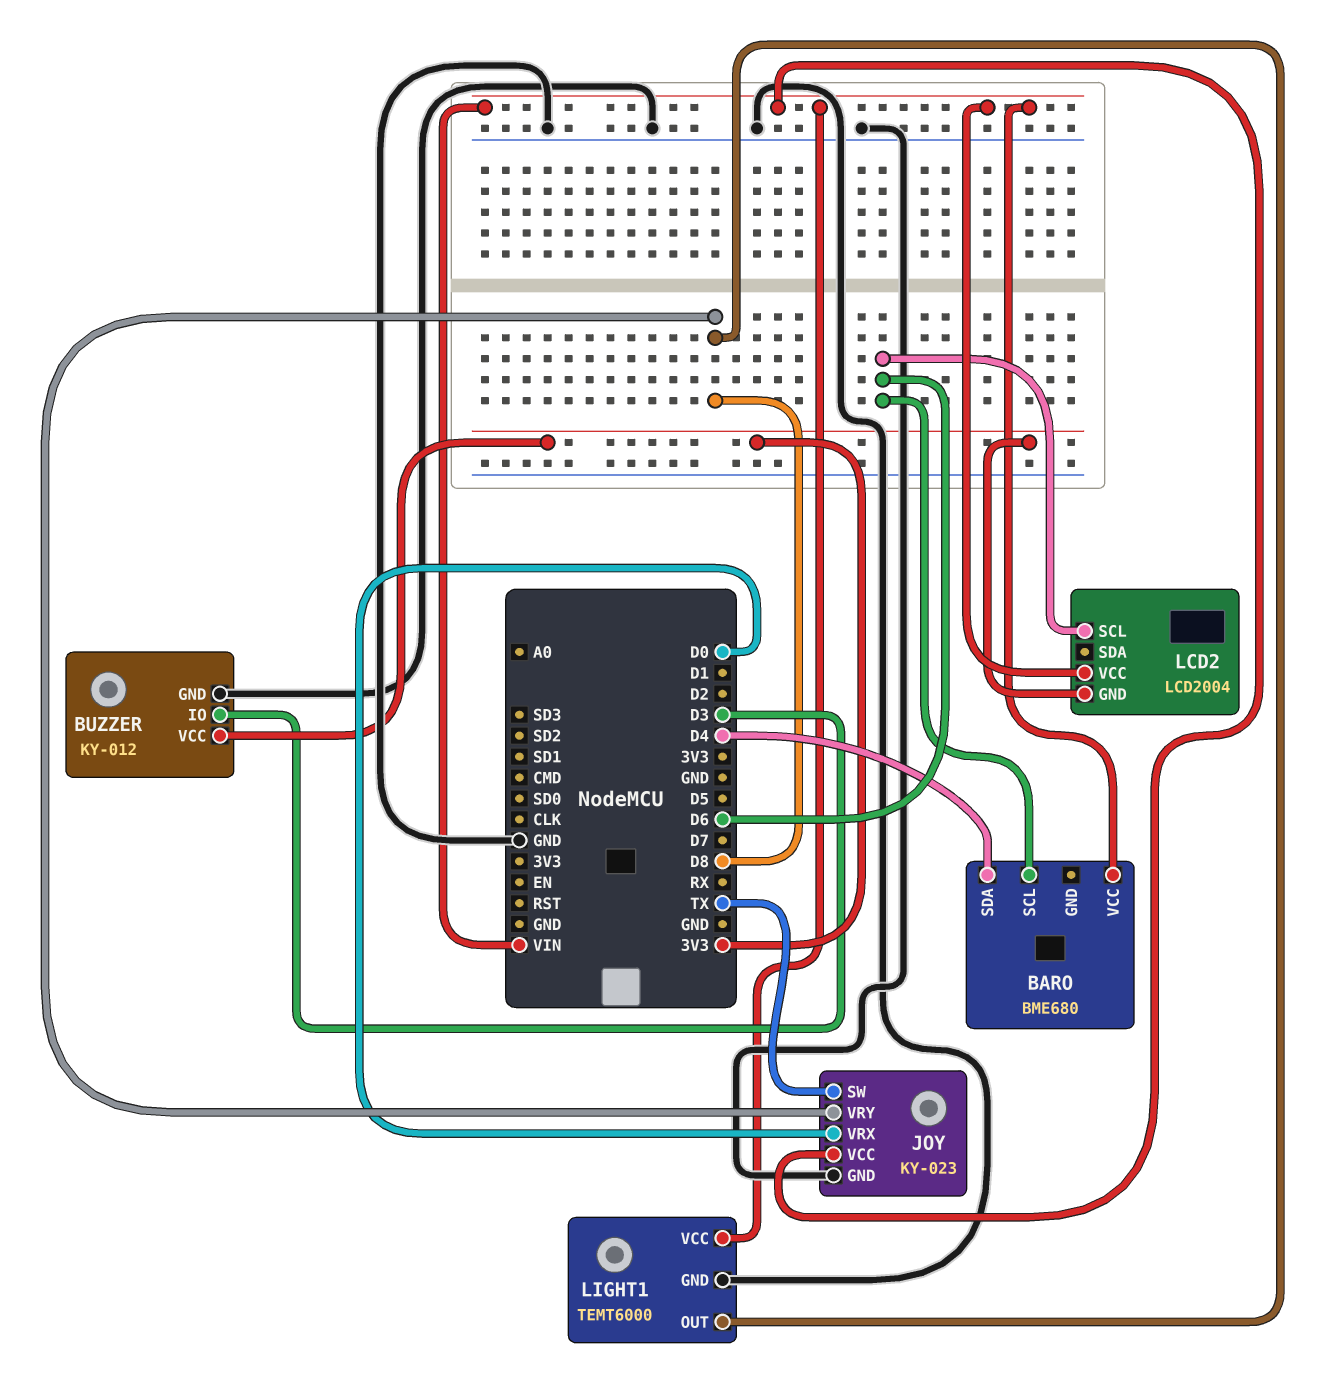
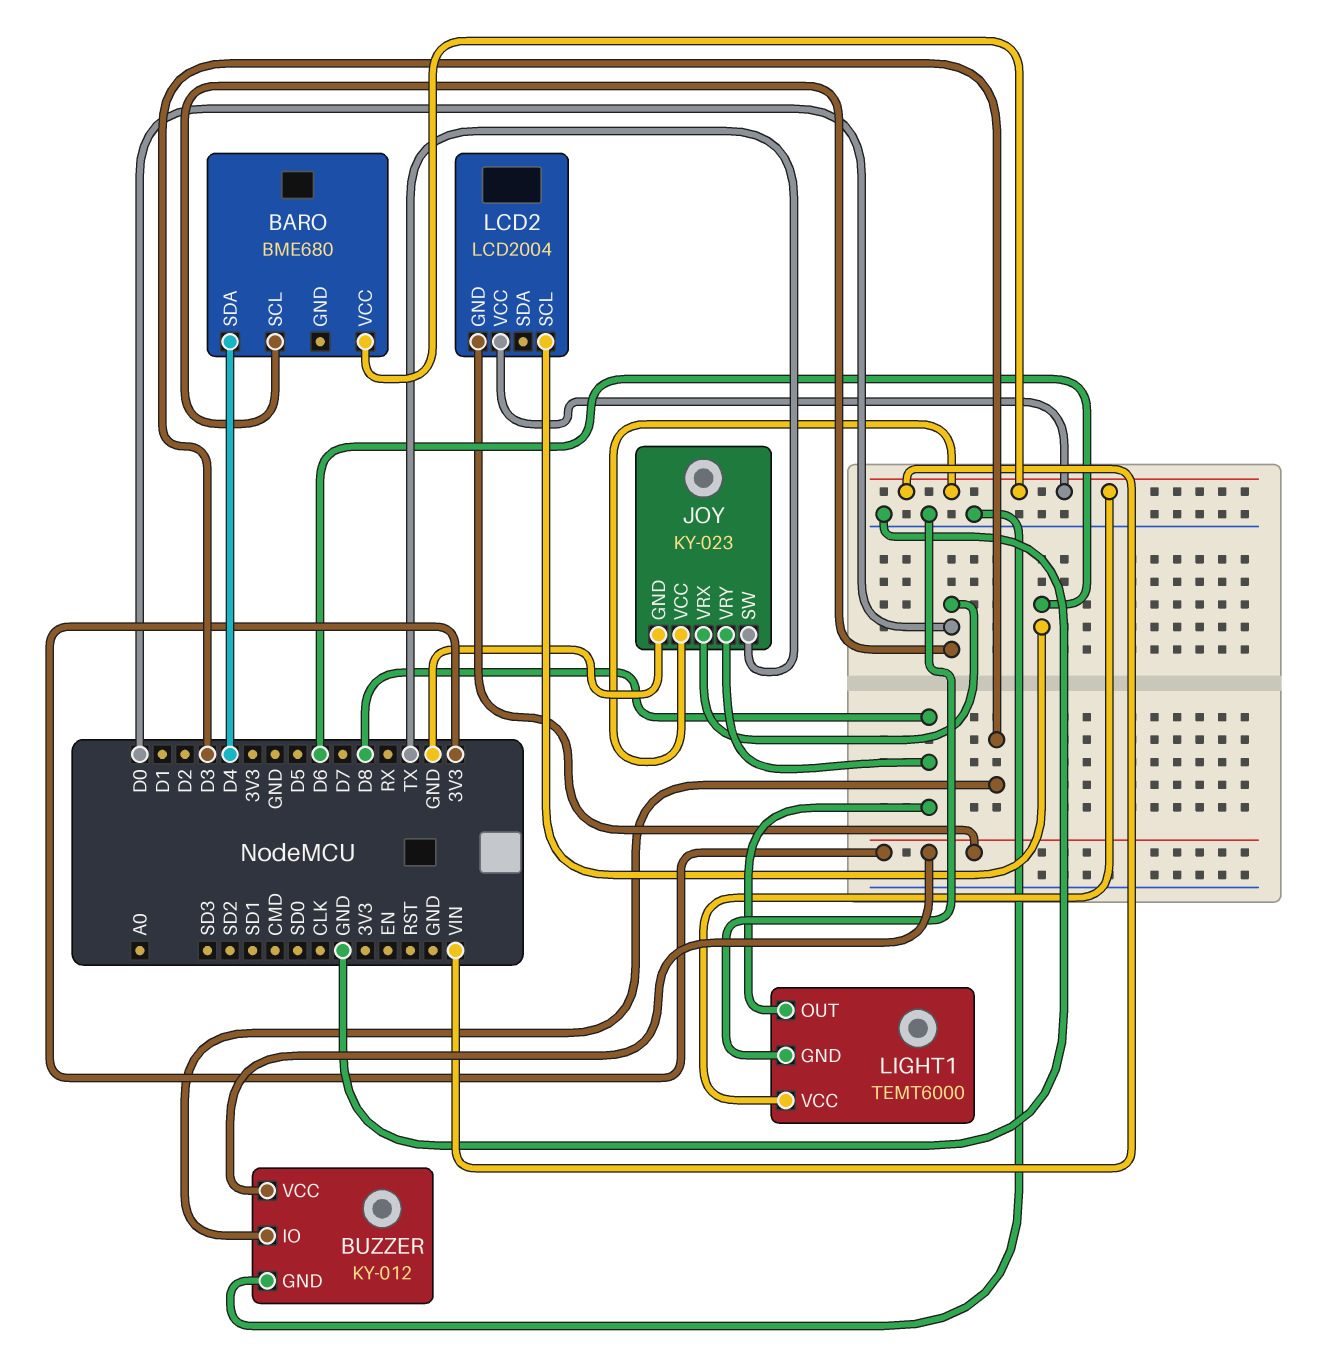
BARO pin SCL: D6 -> D0

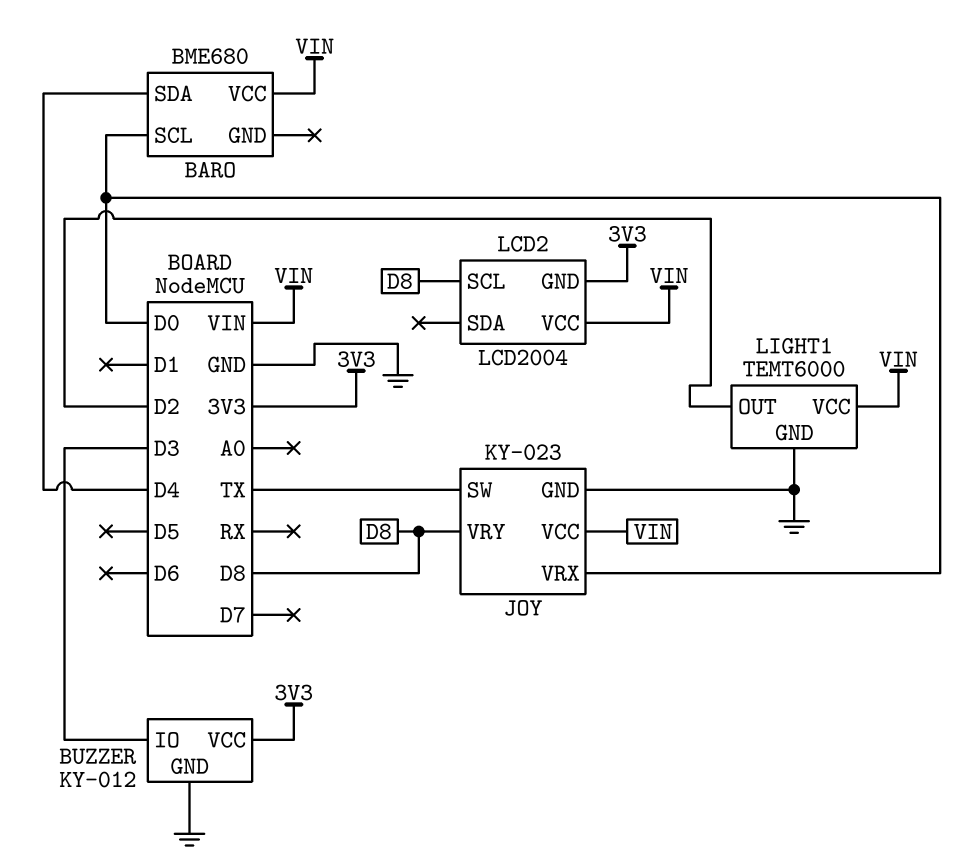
LCD2 pin SCL: D6 -> D8
LIGHT1 pin OUT: D8 -> D2

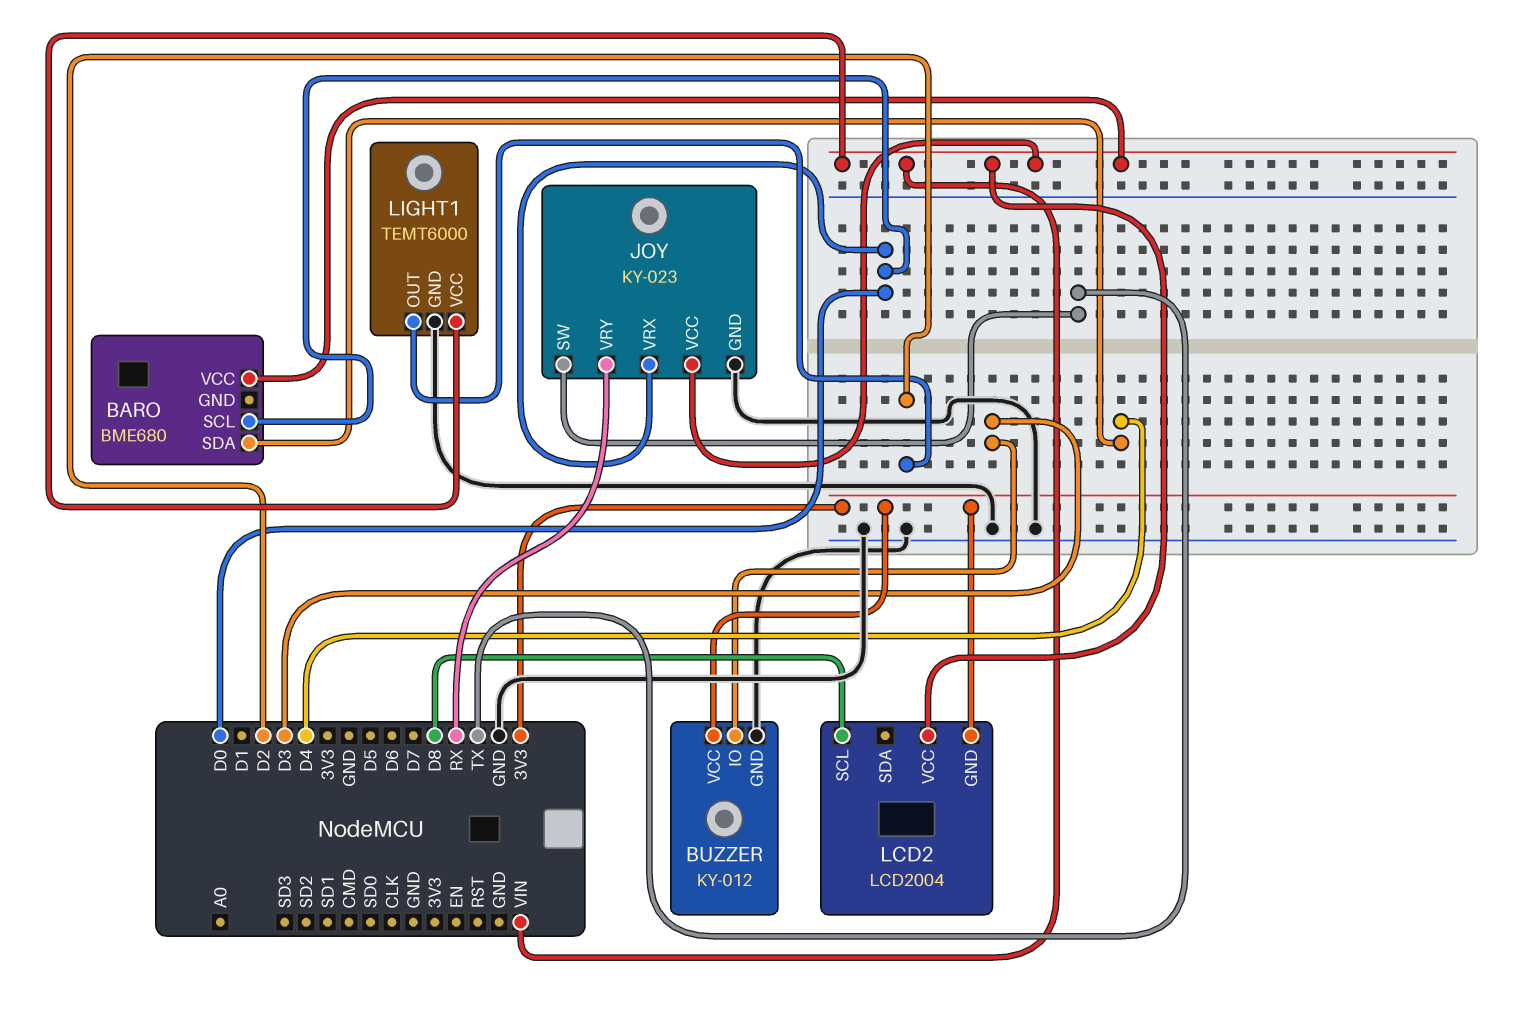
JOY pin VRY: D8 -> RX

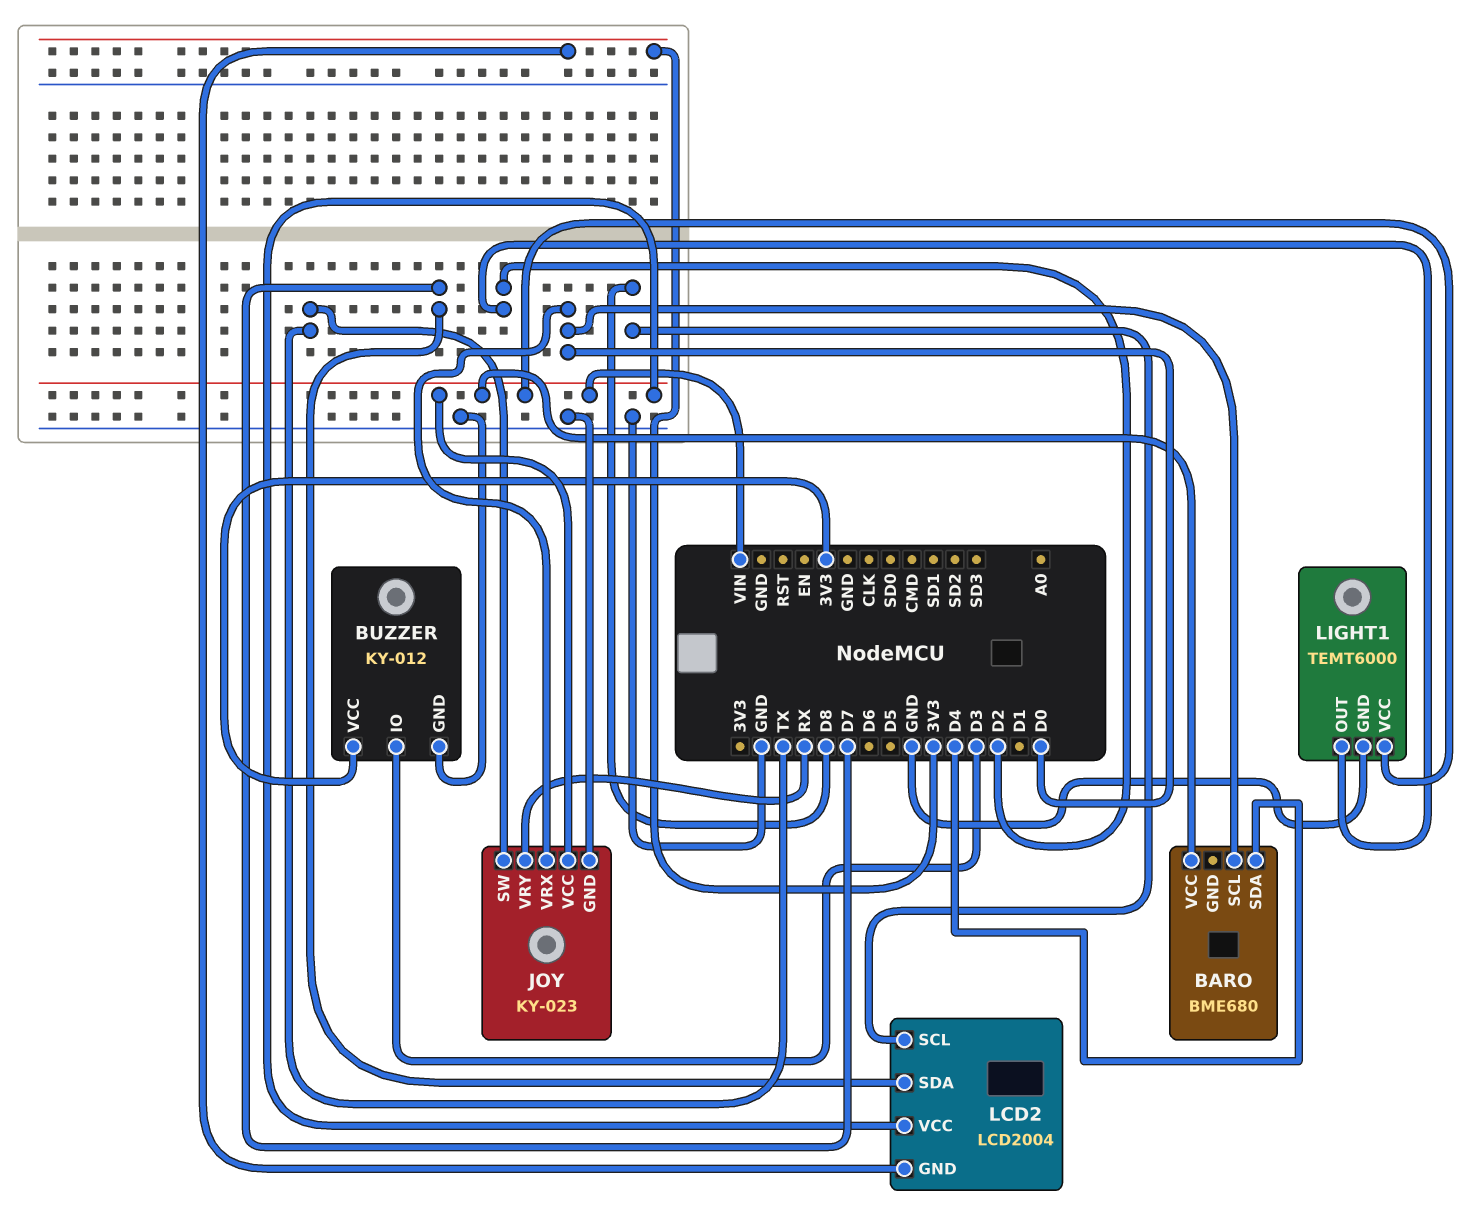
LCD2 pin SDA: none -> D7

